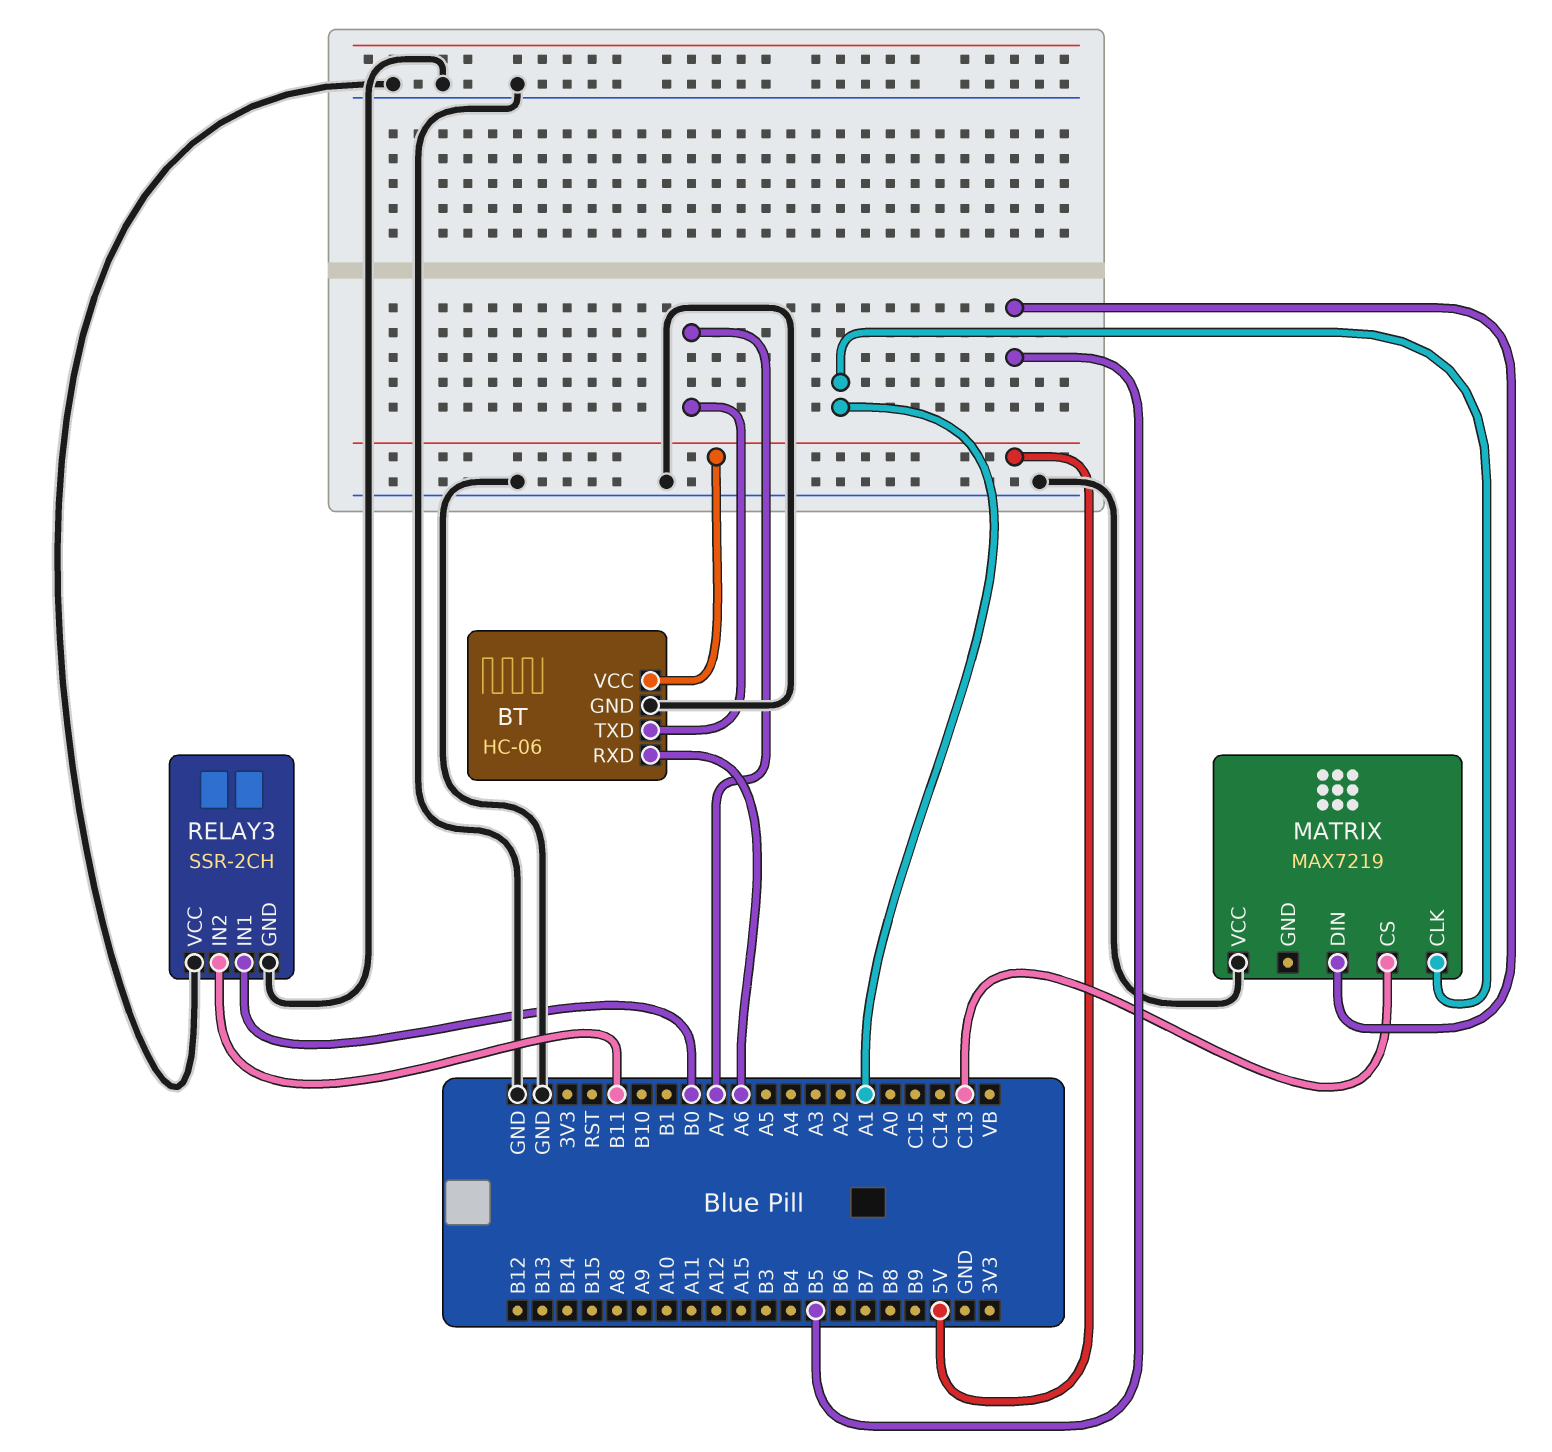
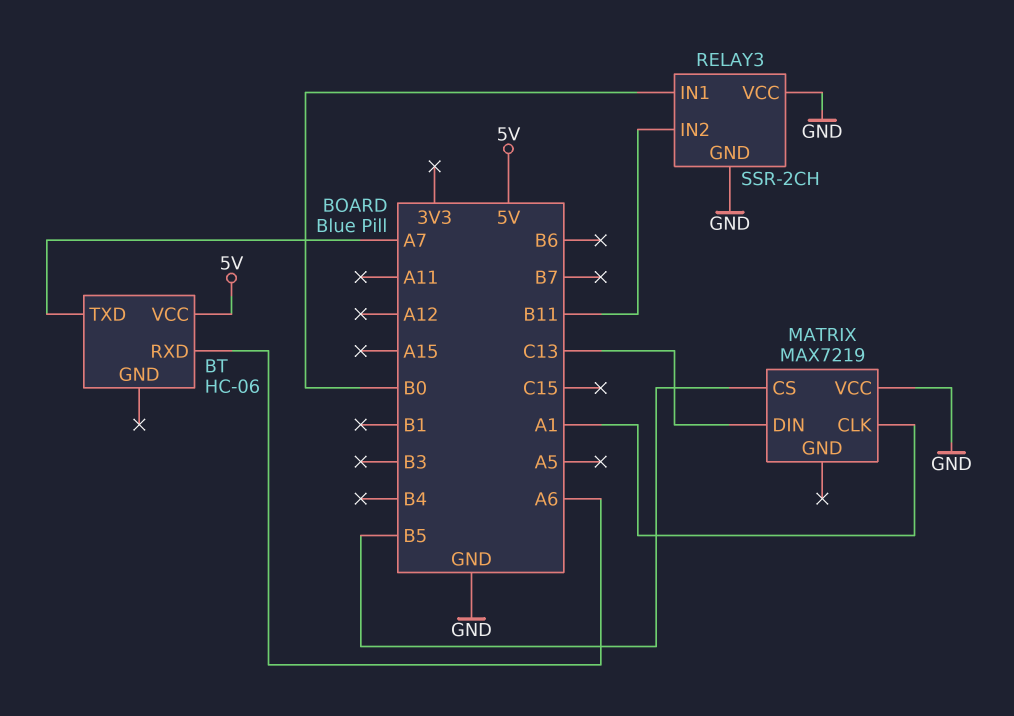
BT pin GND: GND -> none
MATRIX pin CS: C13 -> B5
MATRIX pin DIN: B5 -> C13

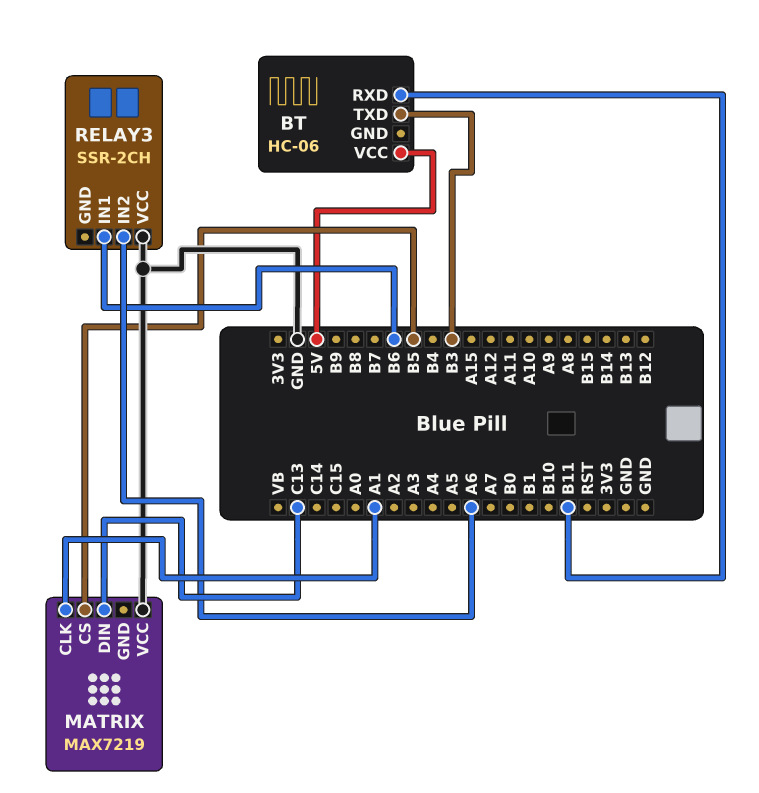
BT pin RXD: A6 -> B11
BT pin TXD: A7 -> B3
RELAY3 pin GND: GND -> none
RELAY3 pin IN1: B0 -> B6
RELAY3 pin IN2: B11 -> A6

